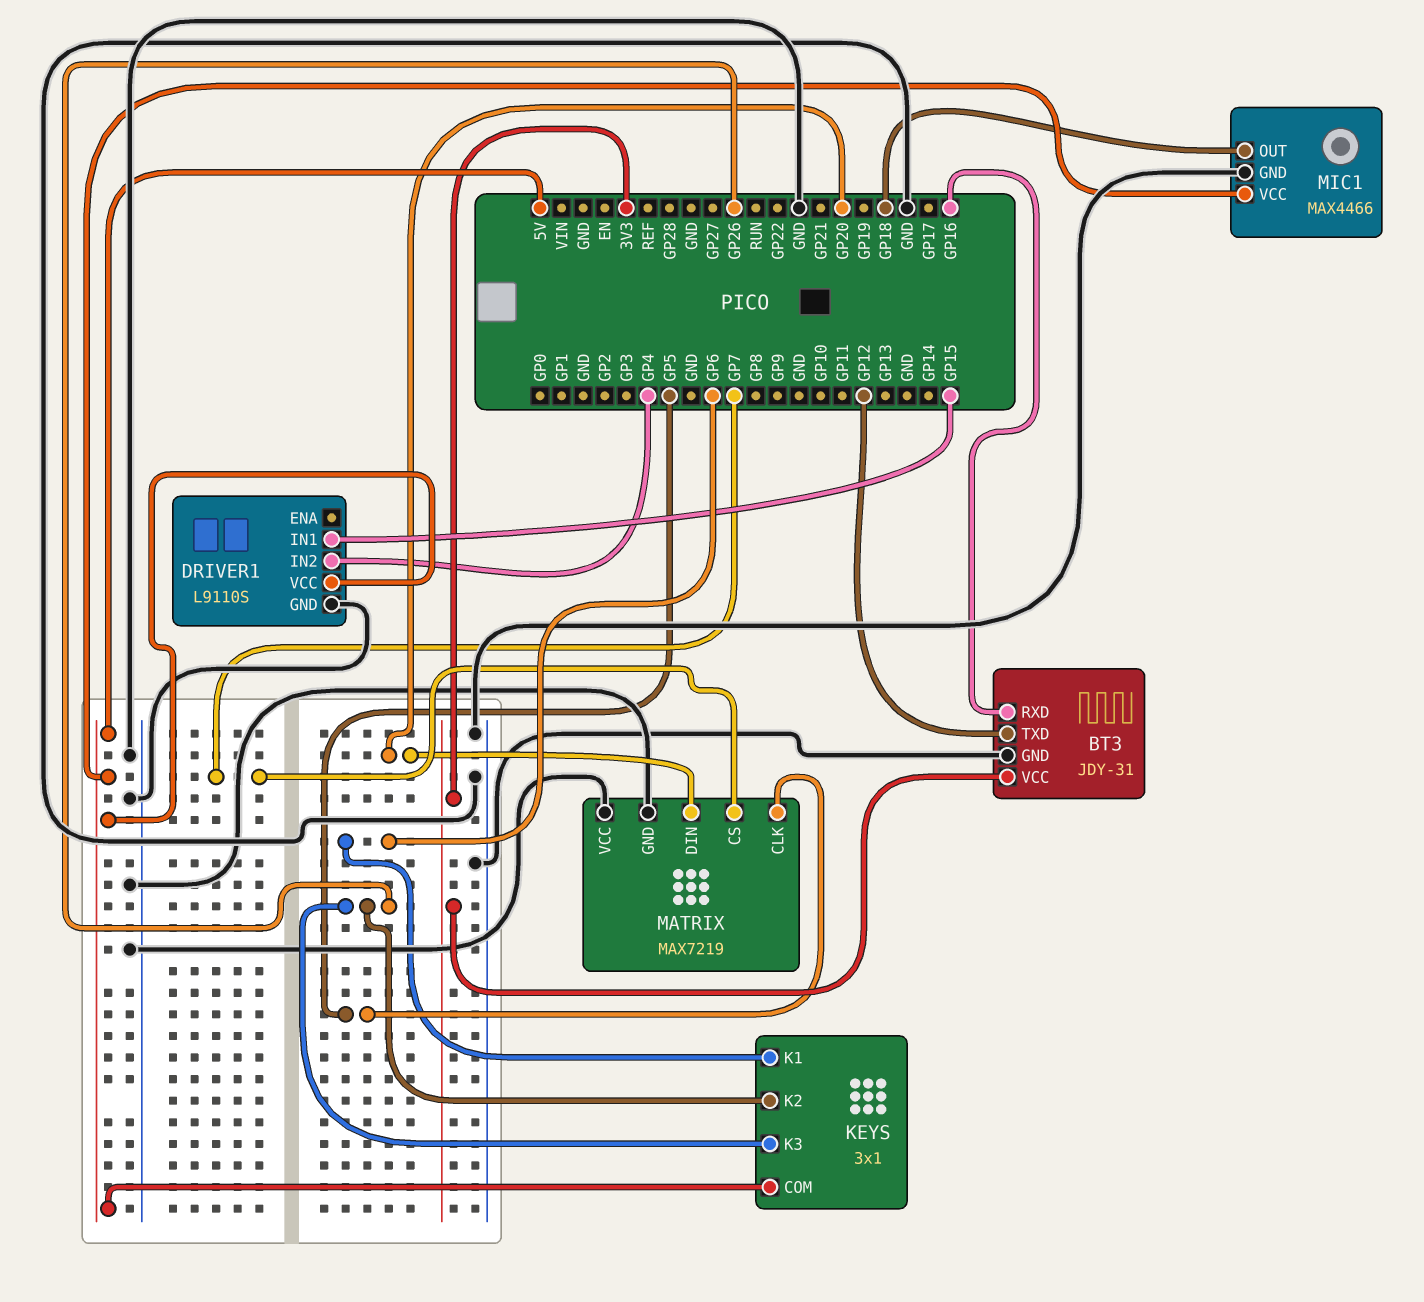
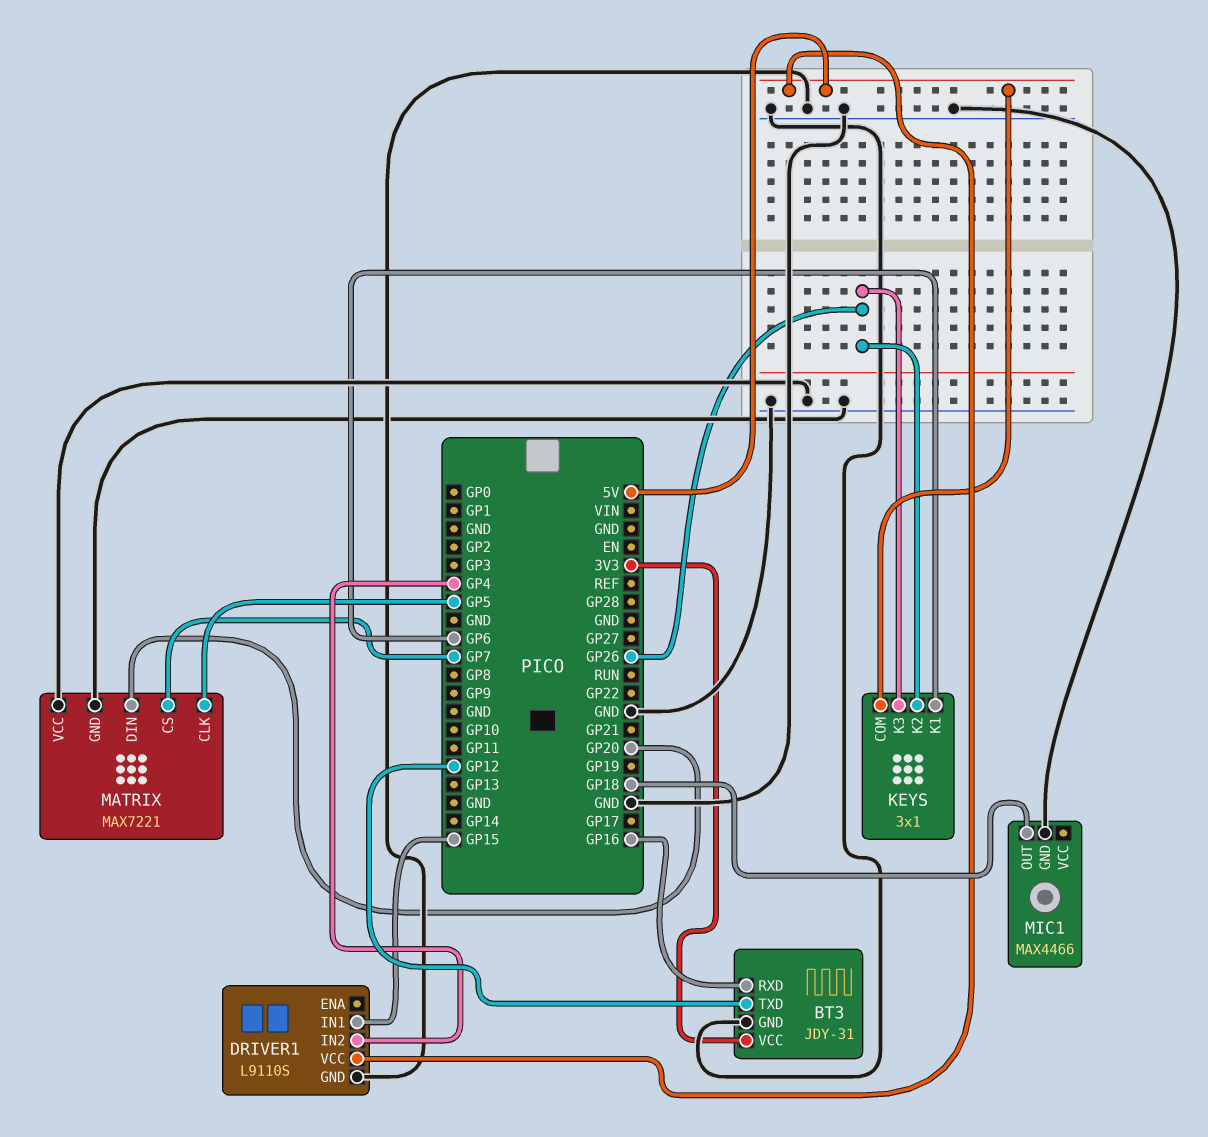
MATRIX: MAX7219 -> MAX7221
MIC1 pin VCC: 5V -> none

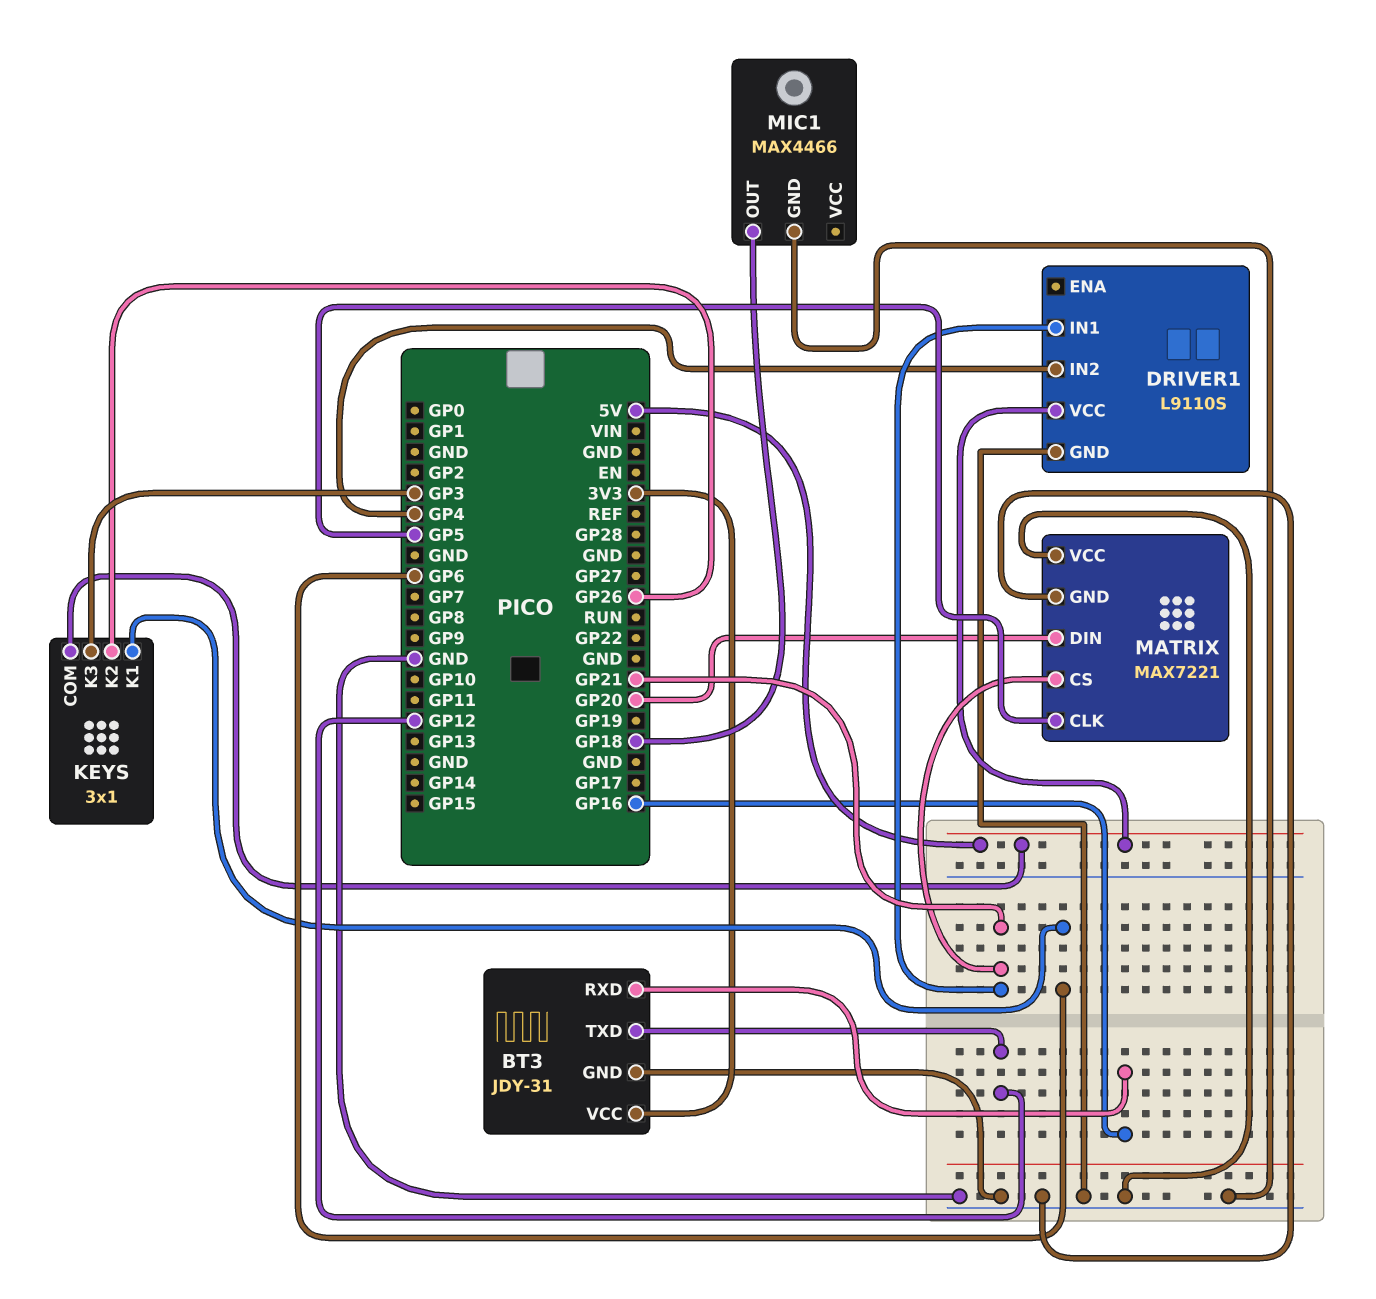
DRIVER1 pin IN1: GP15 -> GP21
KEYS pin K3: GP26 -> GP3
MATRIX pin CS: GP7 -> GP21

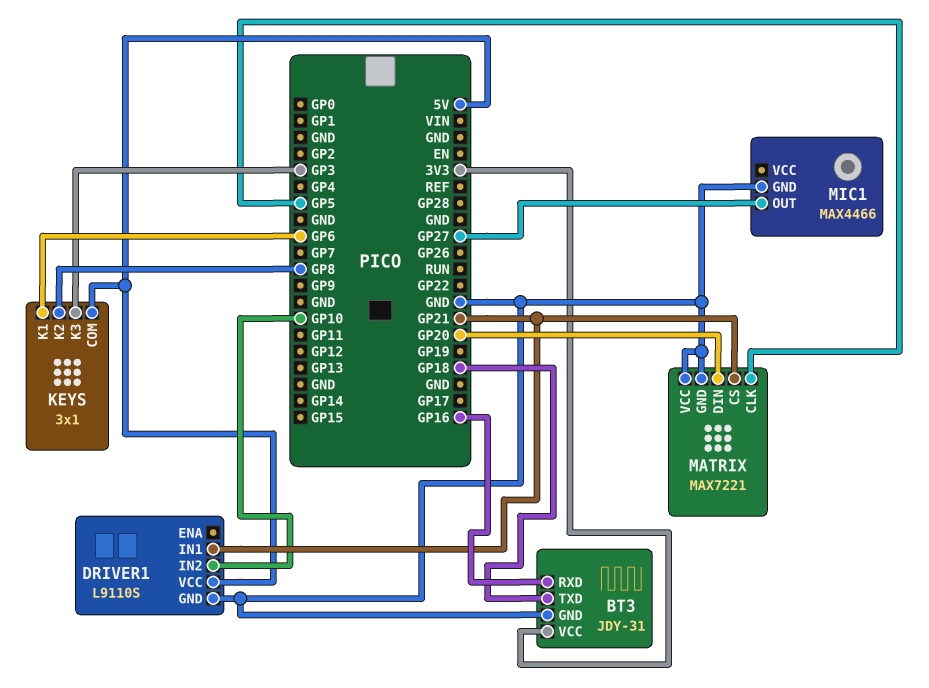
BT3 pin TXD: GP12 -> GP18
DRIVER1 pin IN2: GP4 -> GP10
KEYS pin K2: GP26 -> GP8
MIC1 pin OUT: GP18 -> GP27

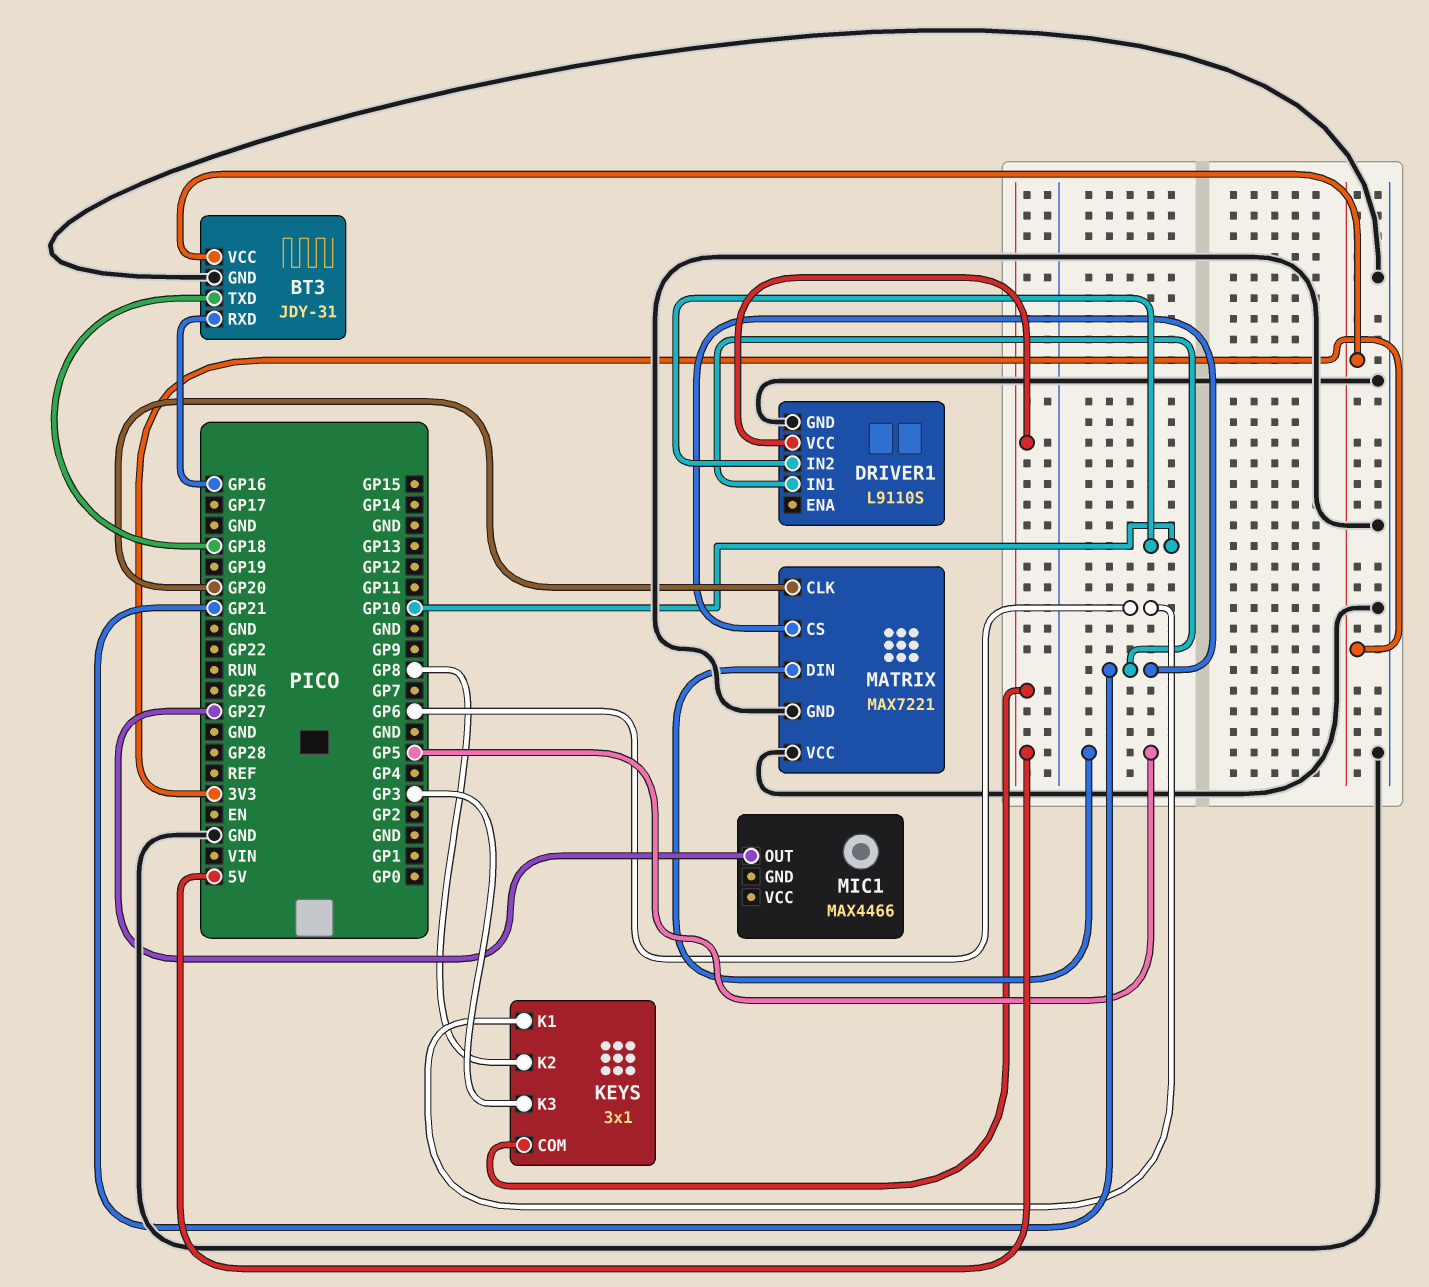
MATRIX pin CLK: GP5 -> GP20
MATRIX pin DIN: GP20 -> GP5
MIC1 pin GND: GND -> none

